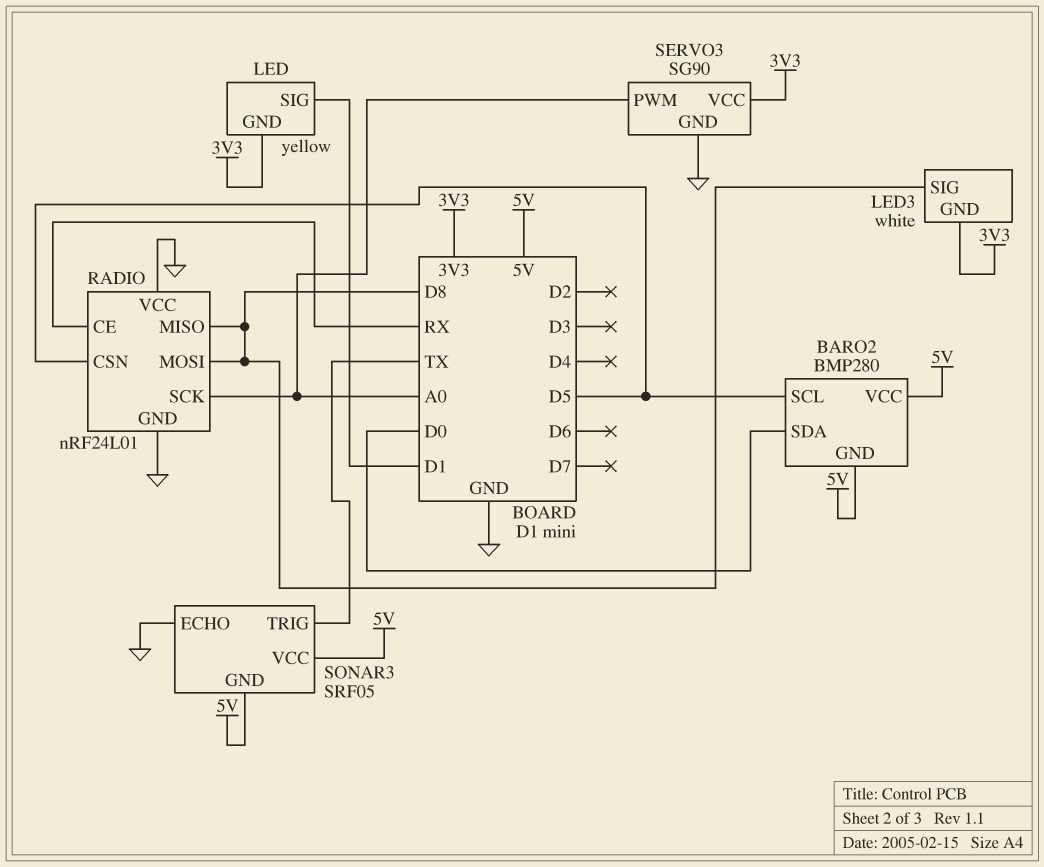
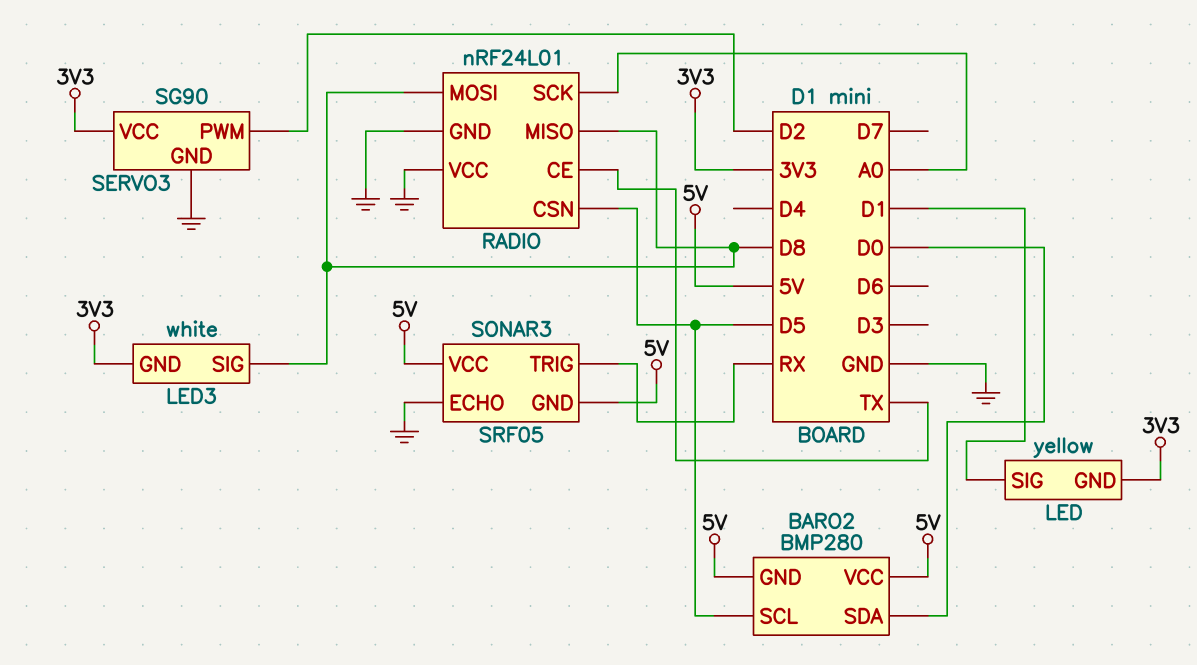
RADIO pin CE: RX -> TX
SERVO3 pin PWM: A0 -> D2
SONAR3 pin TRIG: TX -> RX

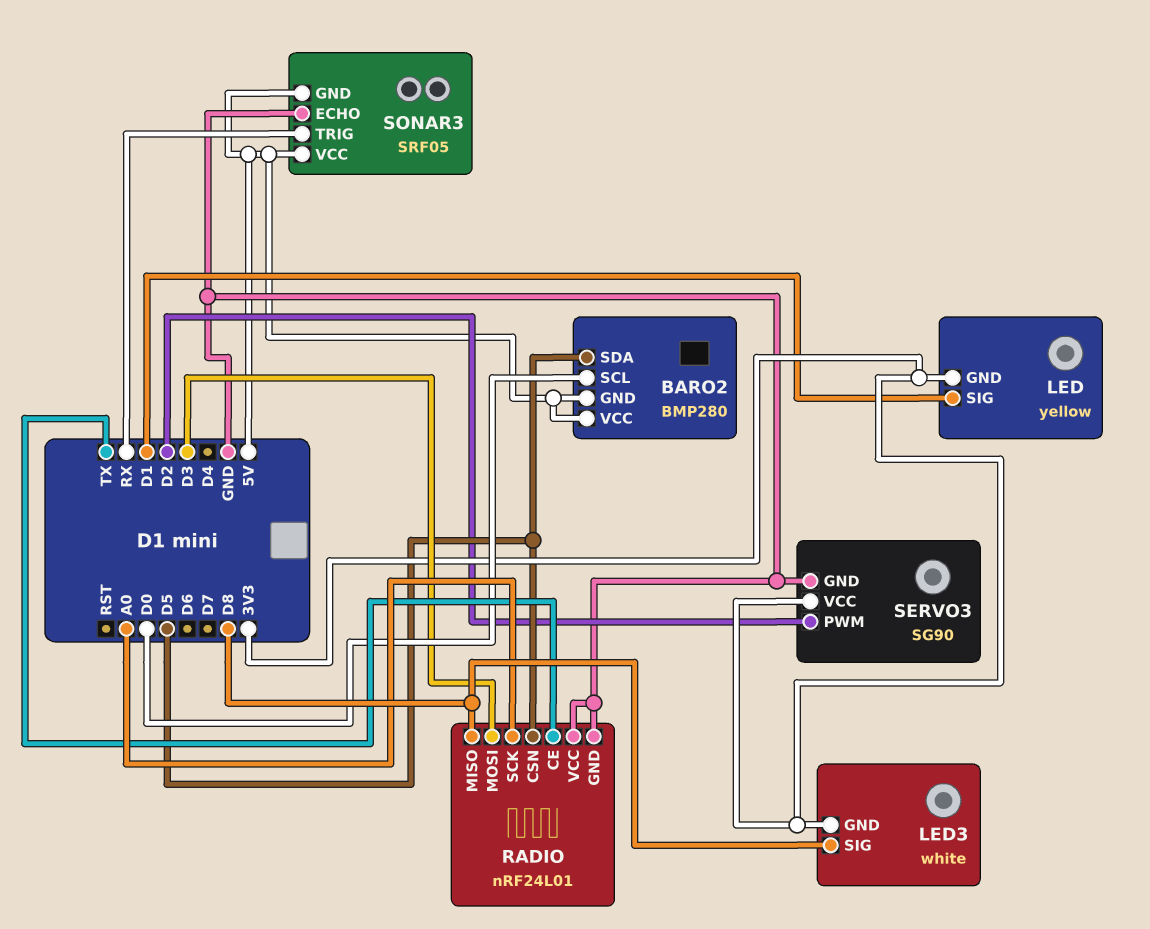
BARO2 pin SCL: D5 -> D0
BARO2 pin SDA: D0 -> D5
RADIO pin MOSI: D8 -> D3

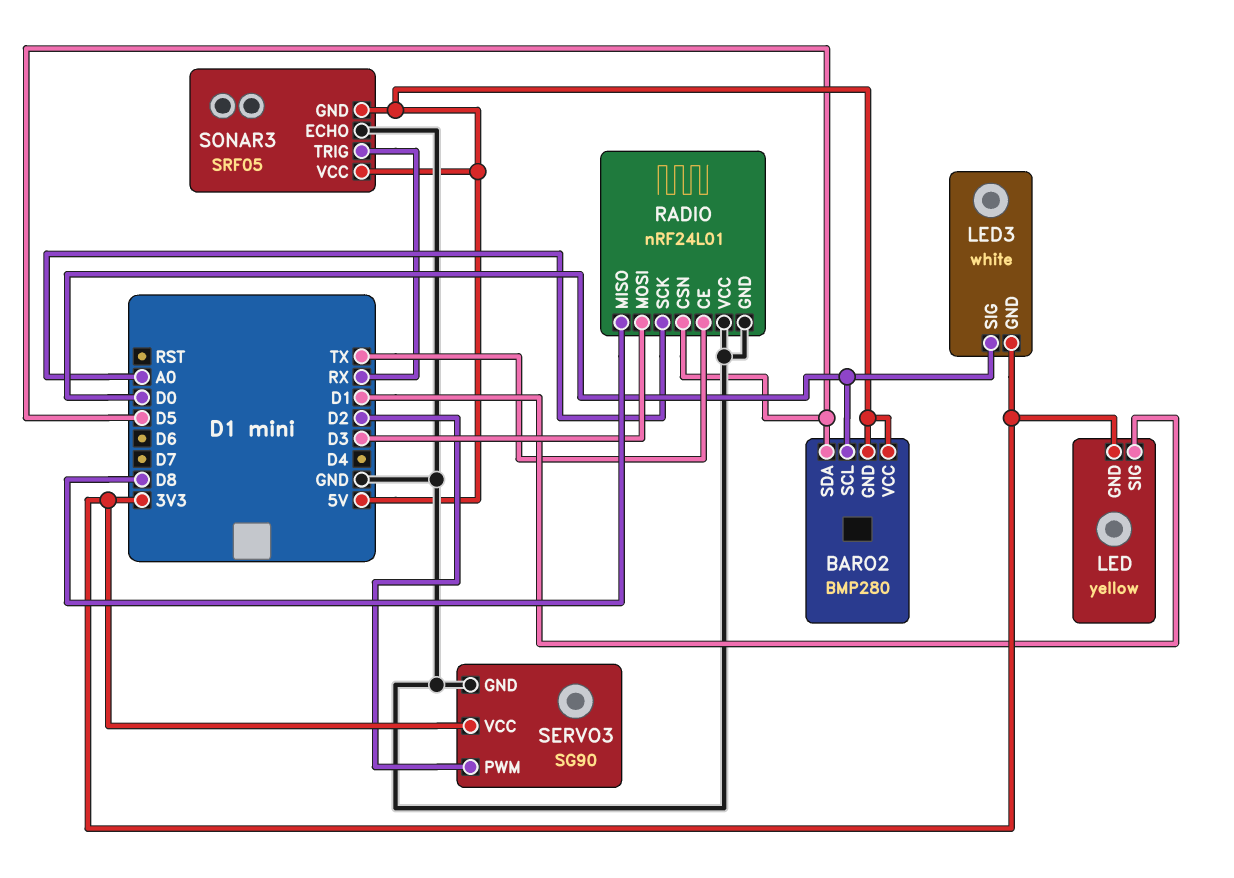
LED3 pin SIG: D8 -> D0

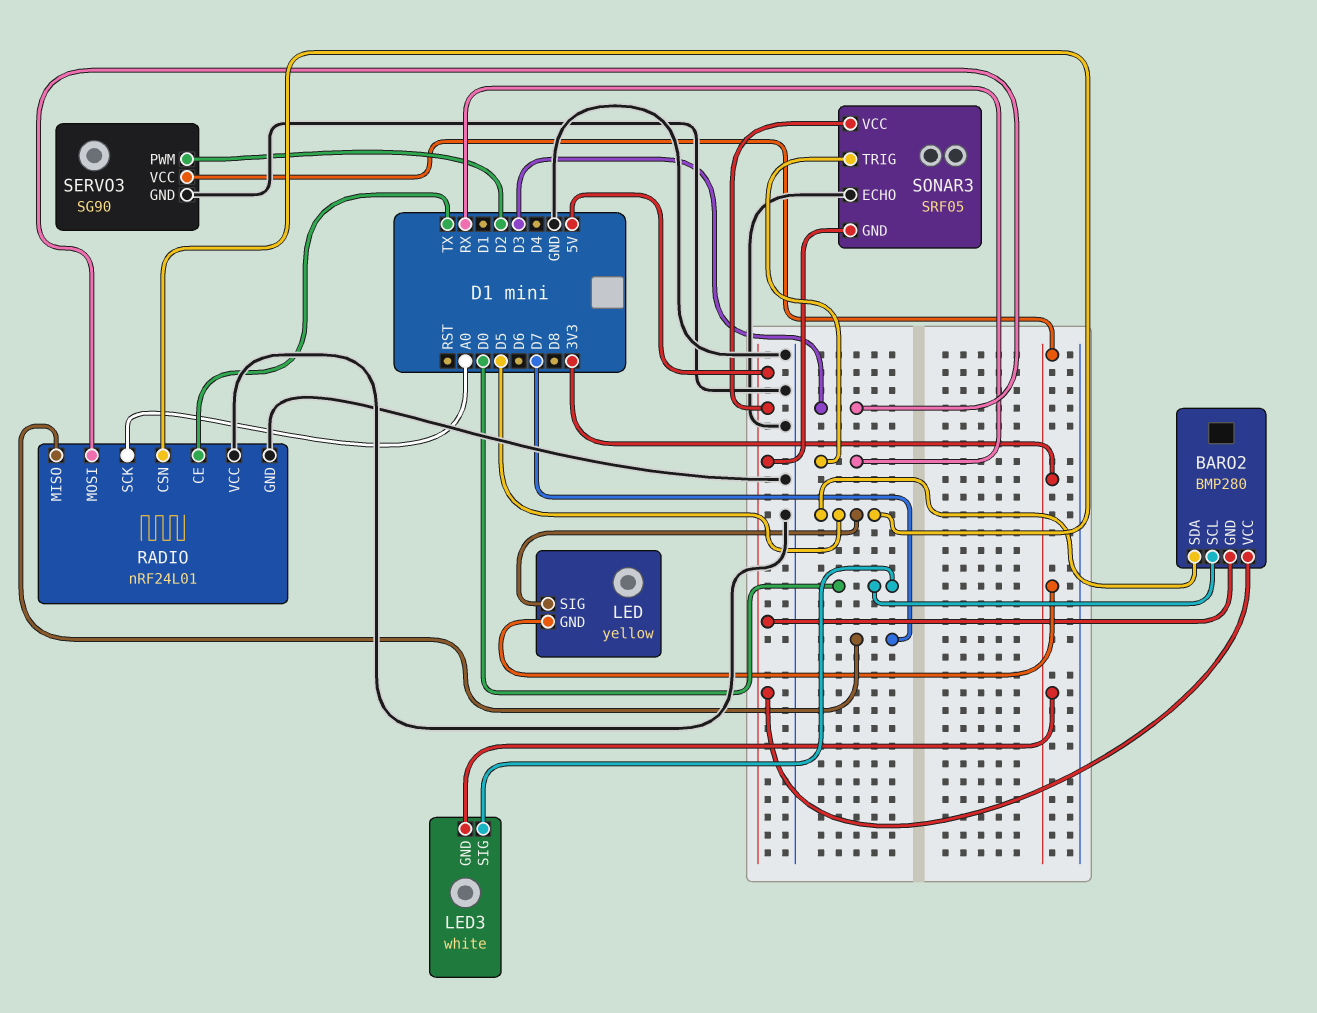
LED pin SIG: D1 -> D5
RADIO pin MISO: D8 -> D7

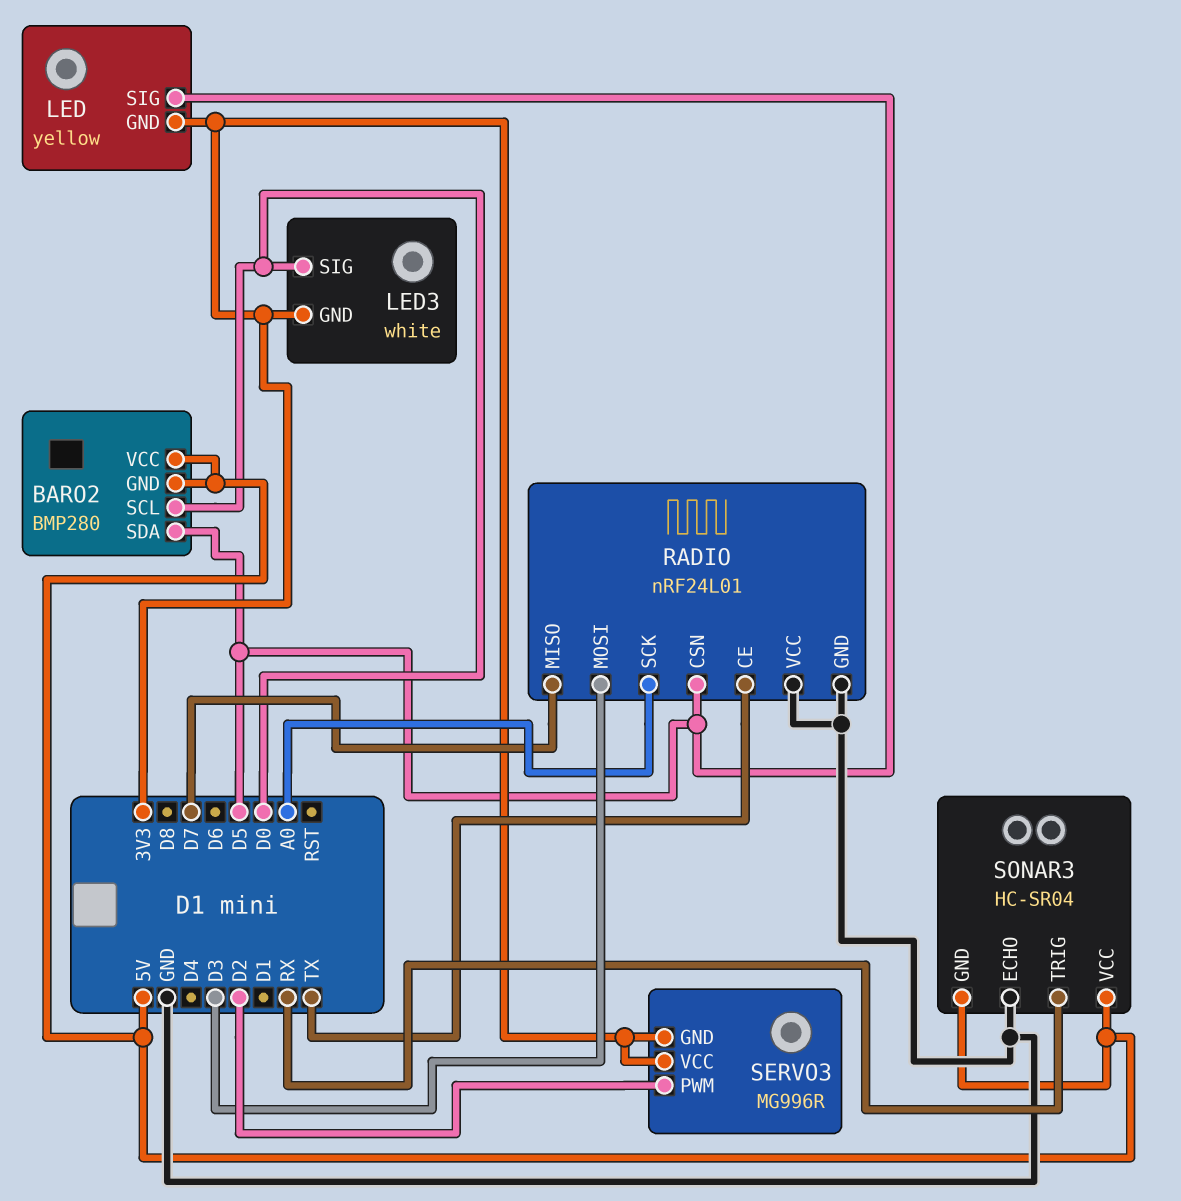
SERVO3: SG90 -> MG996R
SERVO3 pin GND: GND -> 3V3
SONAR3: SRF05 -> HC-SR04

